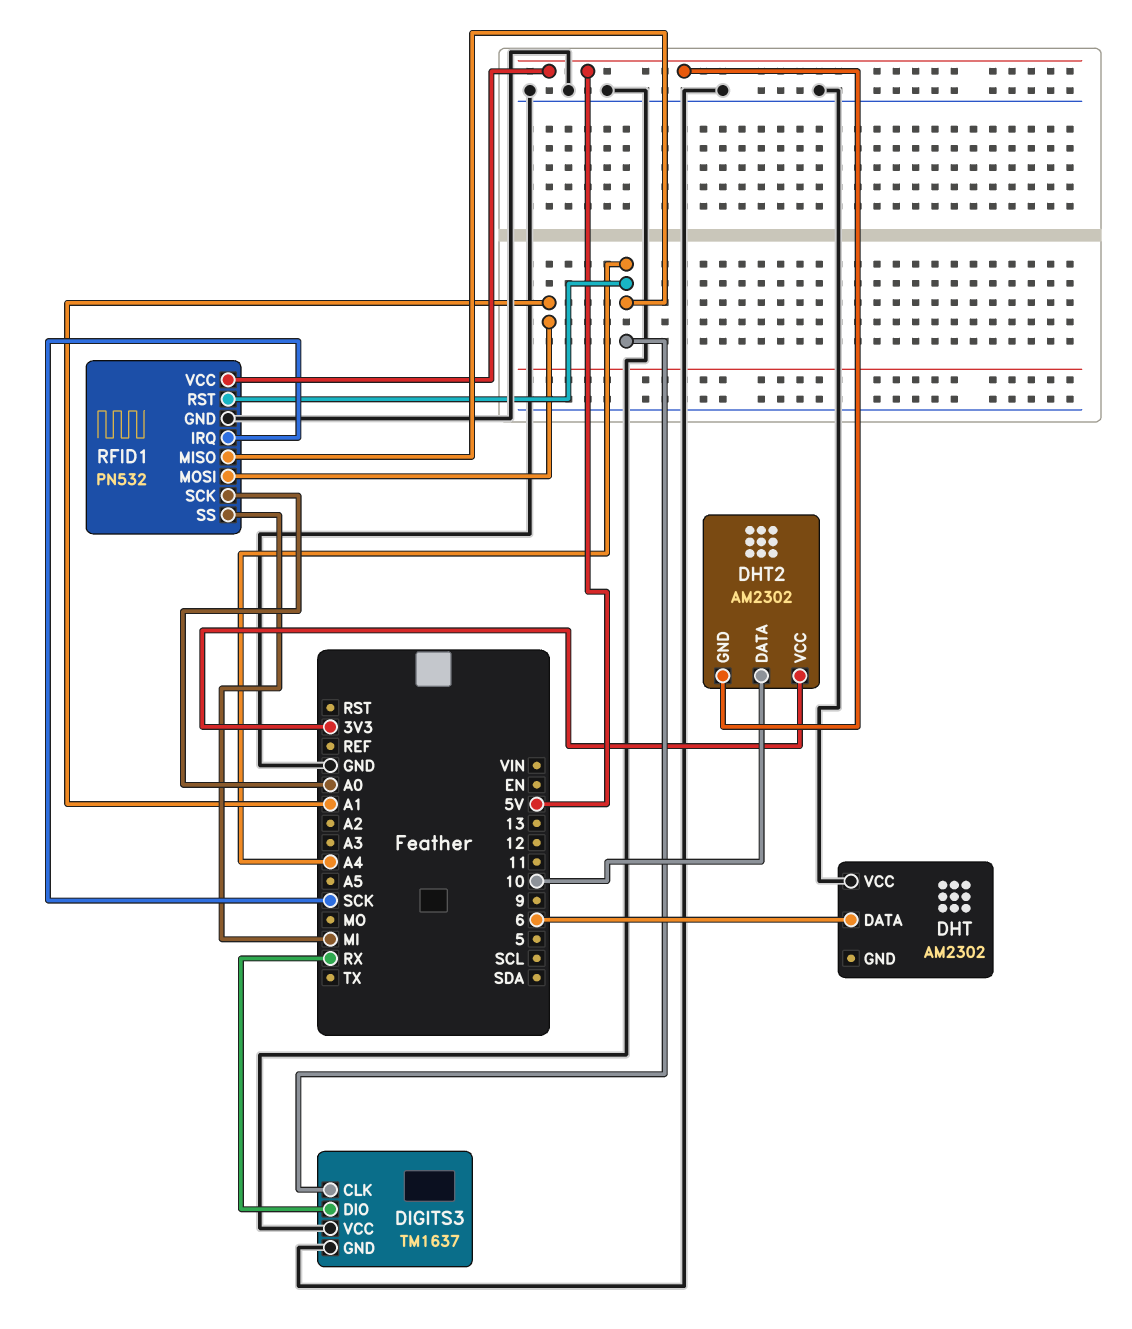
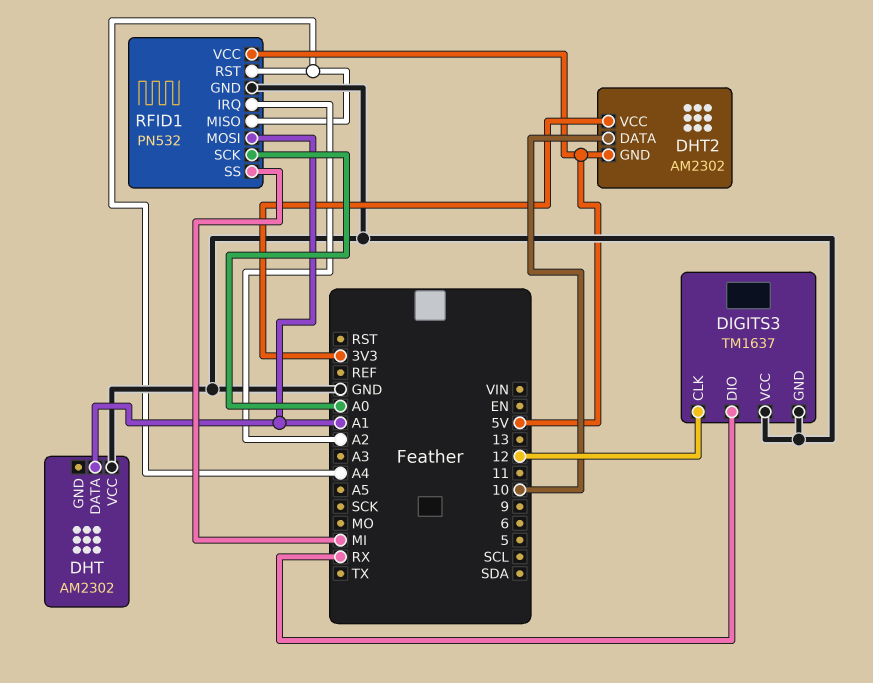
DHT pin DATA: 6 -> A1
DIGITS3 pin CLK: A4 -> 12
RFID1 pin IRQ: SCK -> A2

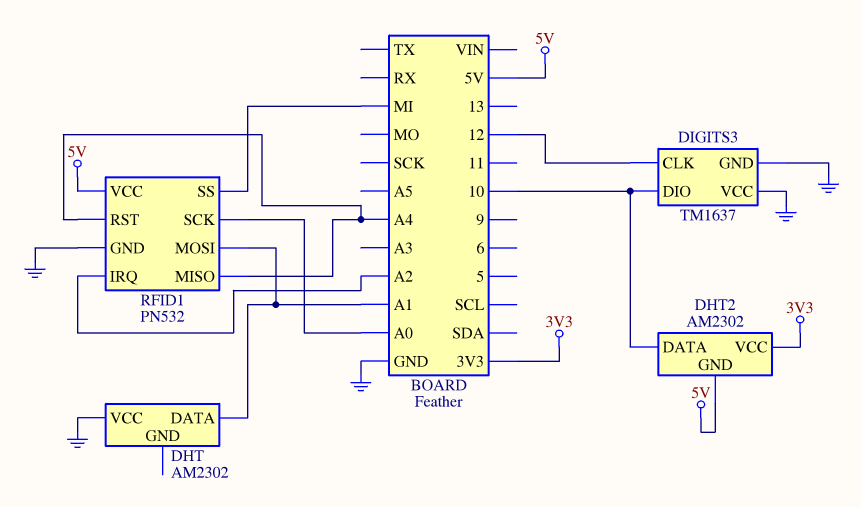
DIGITS3 pin DIO: RX -> 10

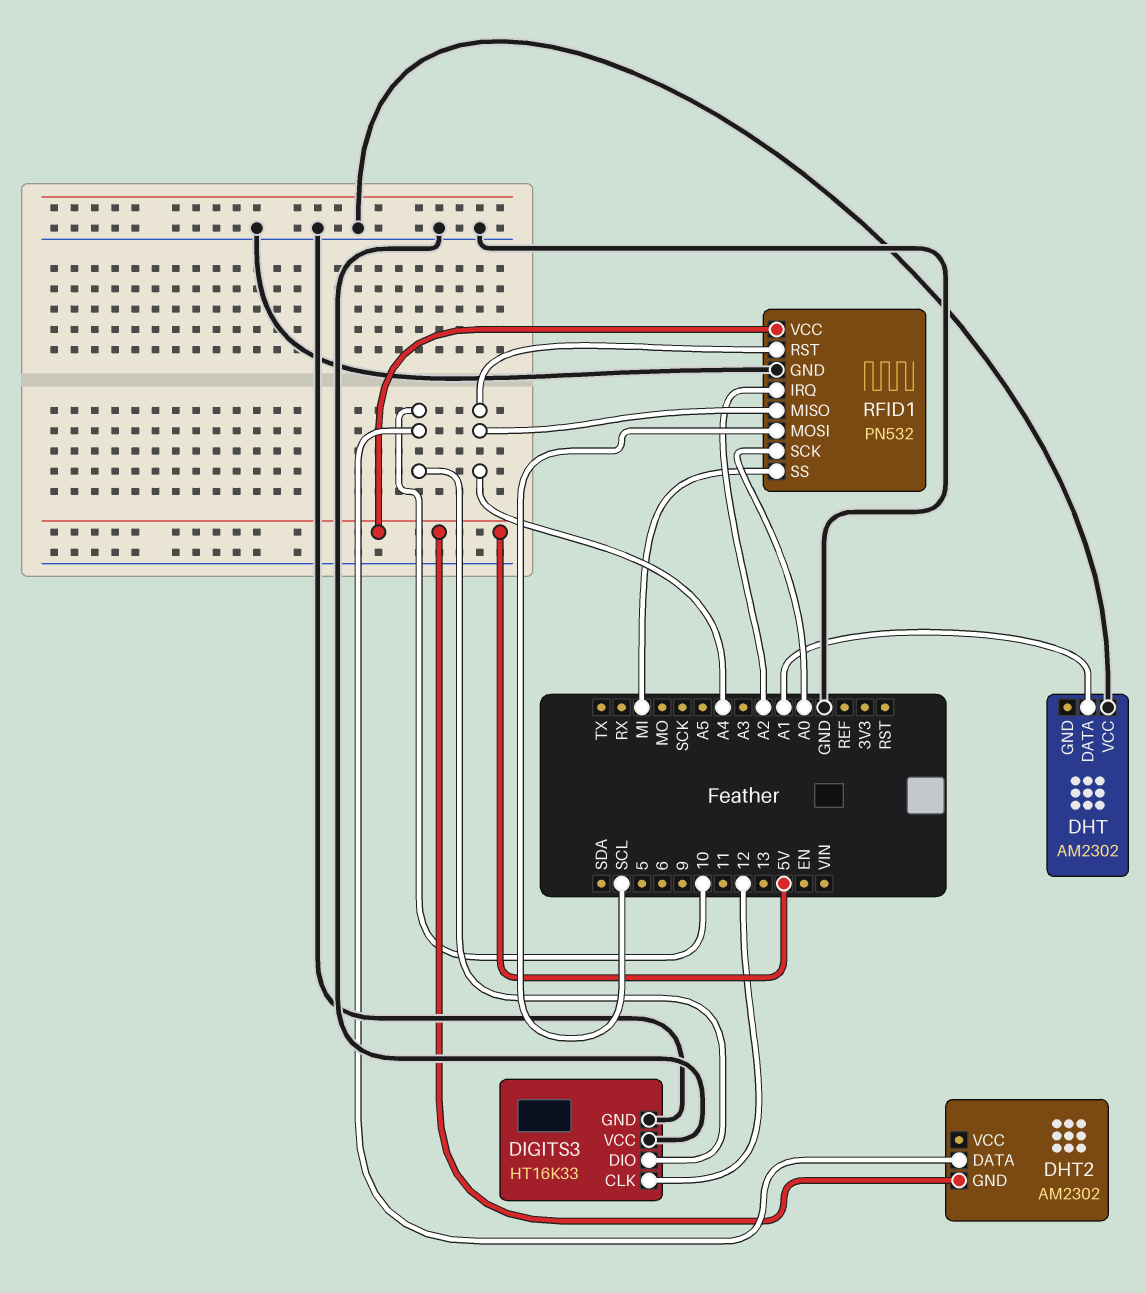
DHT2 pin VCC: 3V3 -> none
DIGITS3: TM1637 -> HT16K33
RFID1 pin MOSI: A1 -> SCL

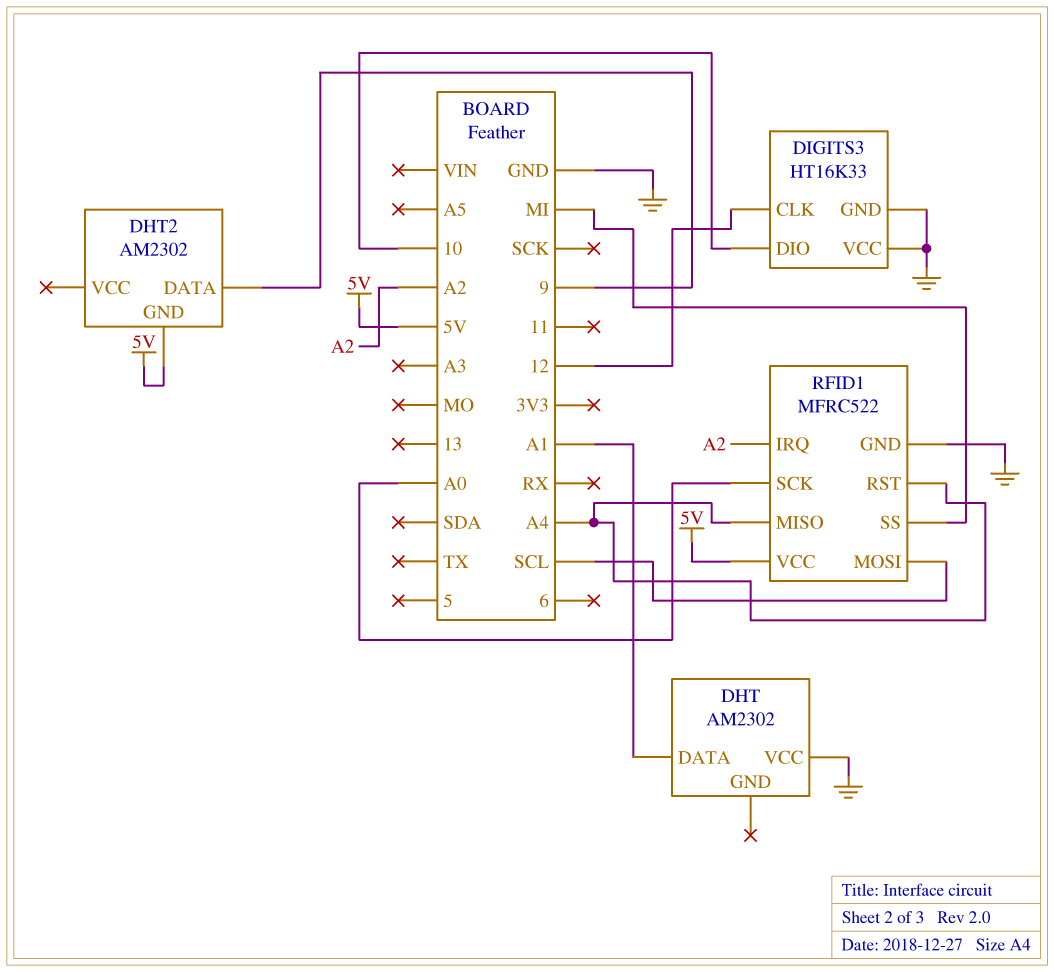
DHT2 pin DATA: 10 -> 9
RFID1: PN532 -> MFRC522

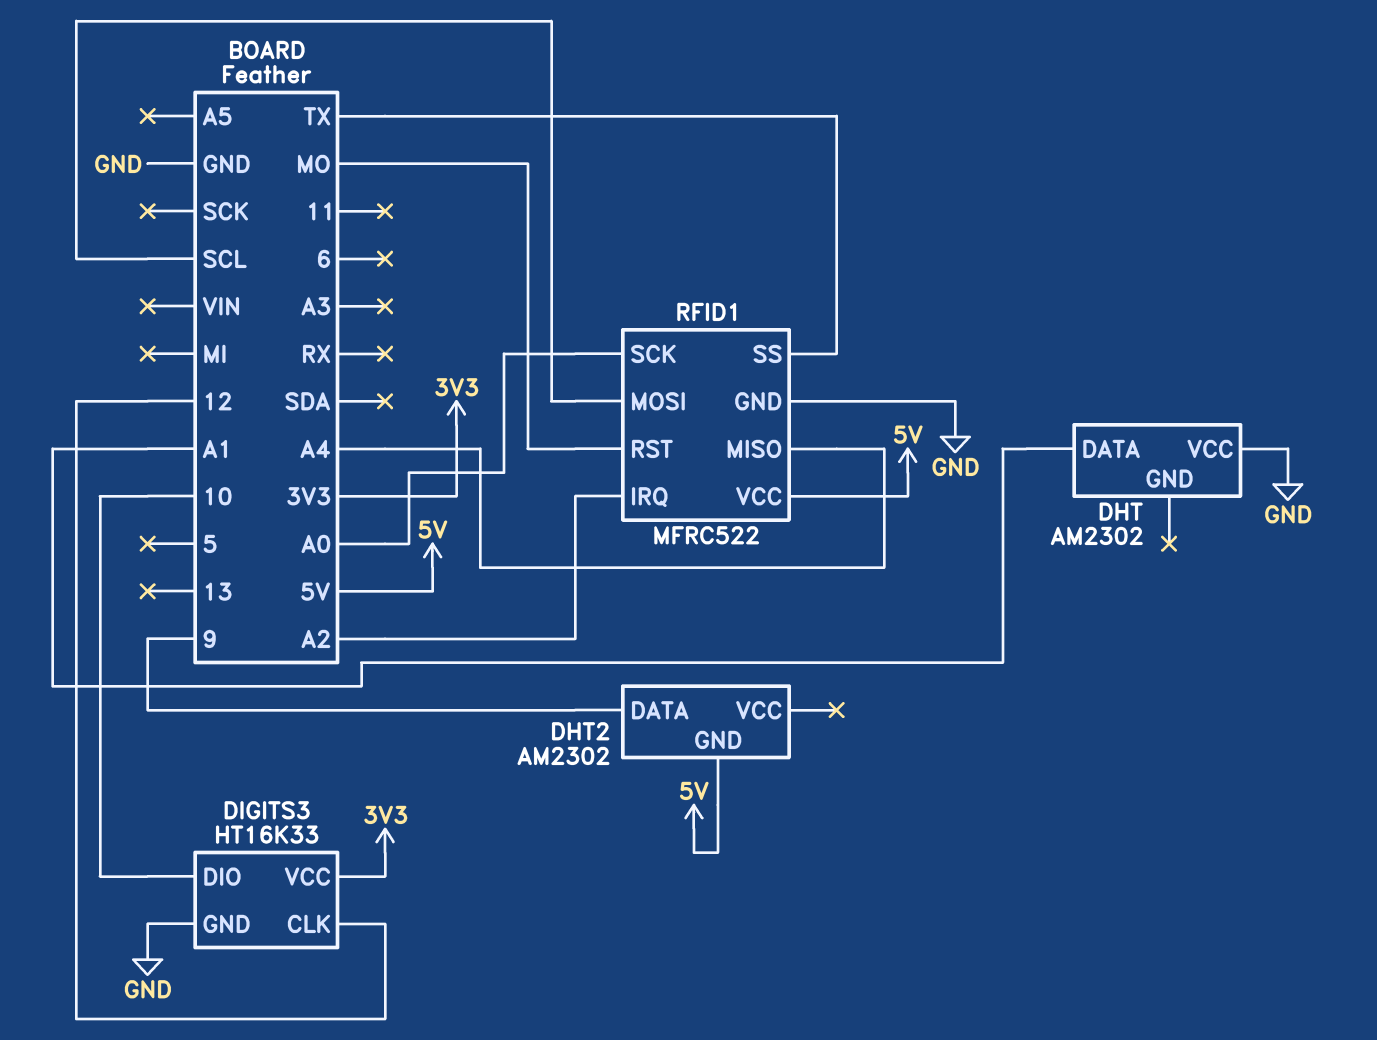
DIGITS3 pin VCC: GND -> 3V3
RFID1 pin RST: A4 -> MO
RFID1 pin SS: MI -> TX

